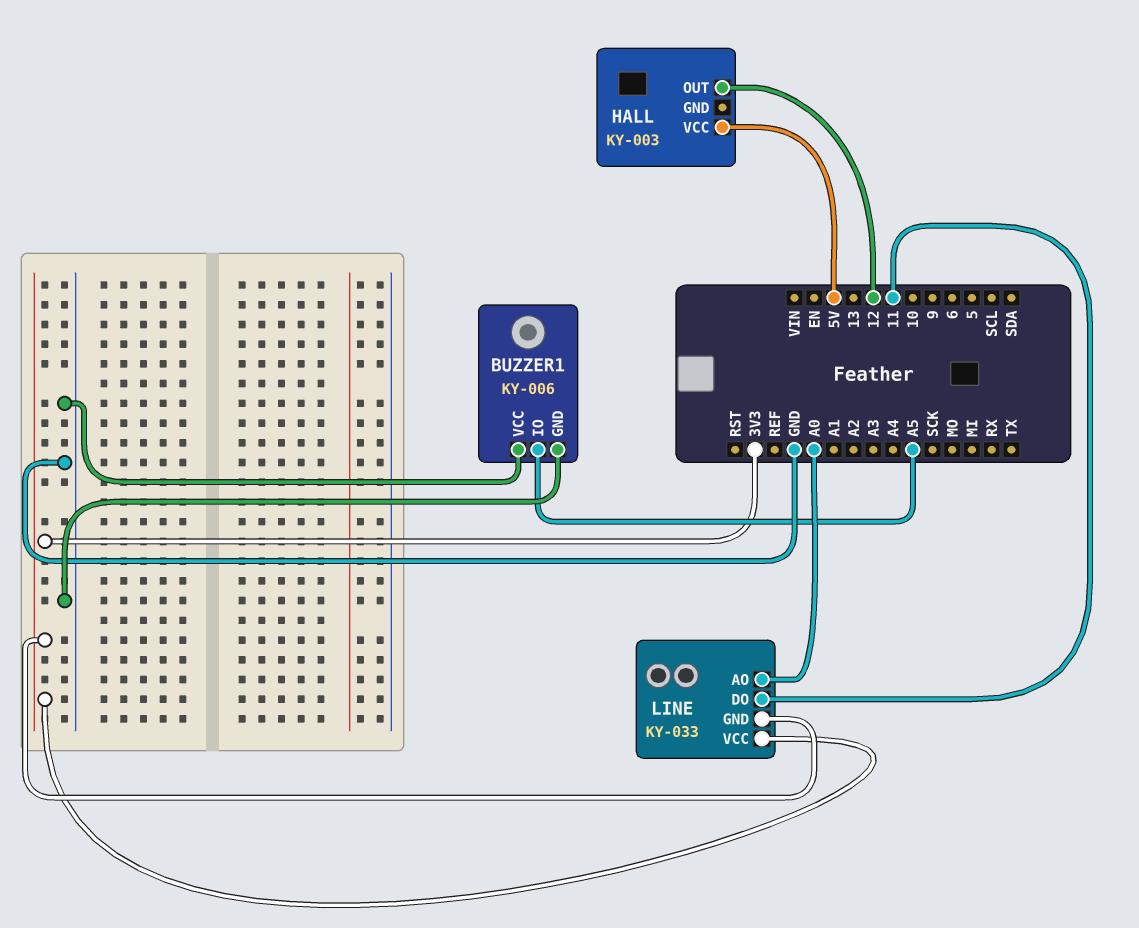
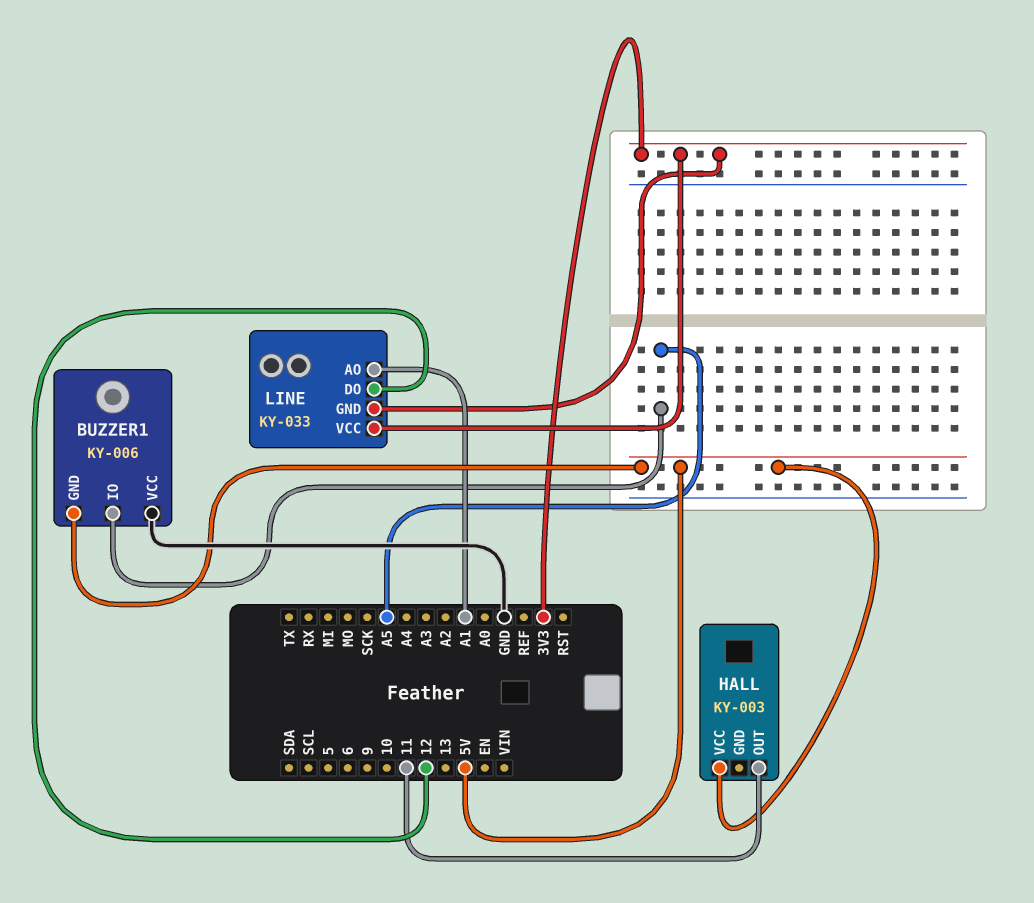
BUZZER1 pin GND: GND -> 5V
HALL pin OUT: 12 -> 11
LINE pin AO: A0 -> A1
LINE pin DO: 11 -> 12

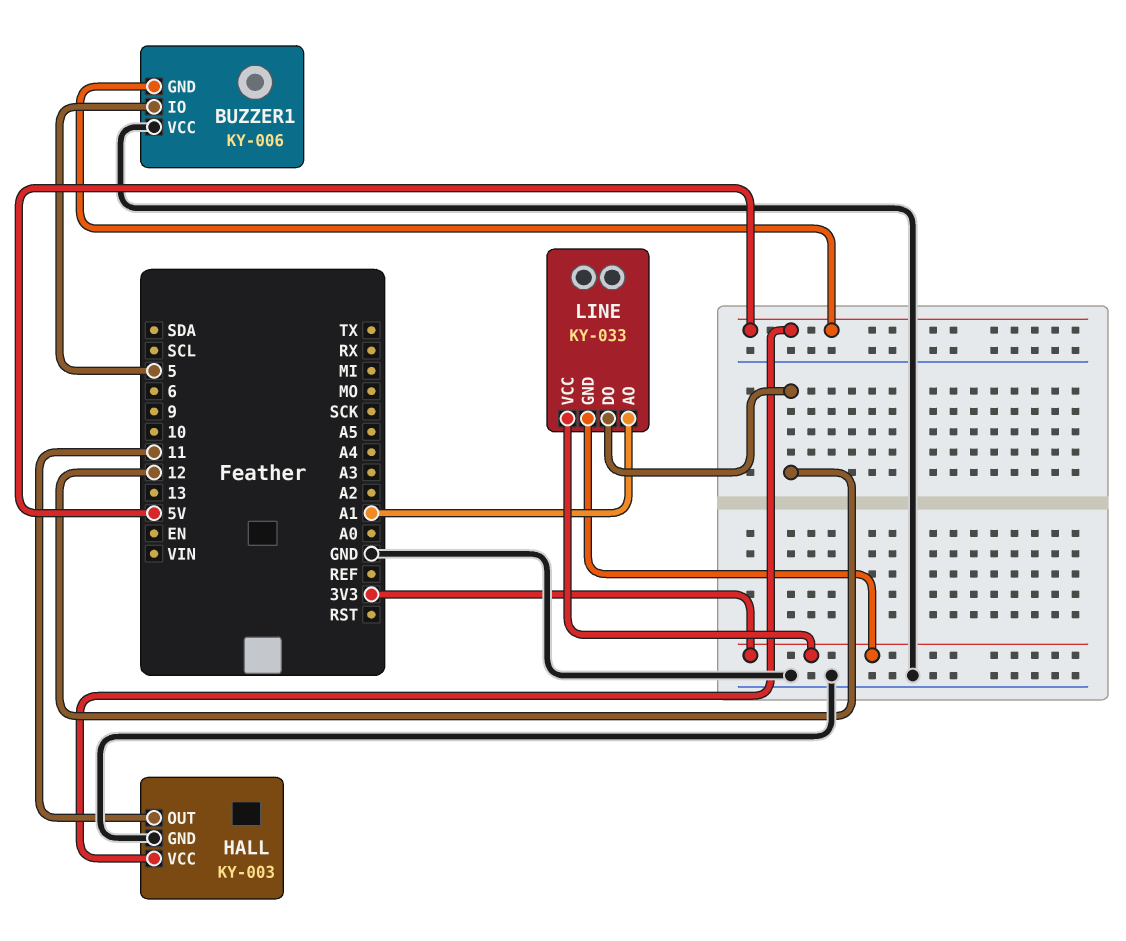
BUZZER1 pin IO: A5 -> 5
HALL pin GND: none -> GND

